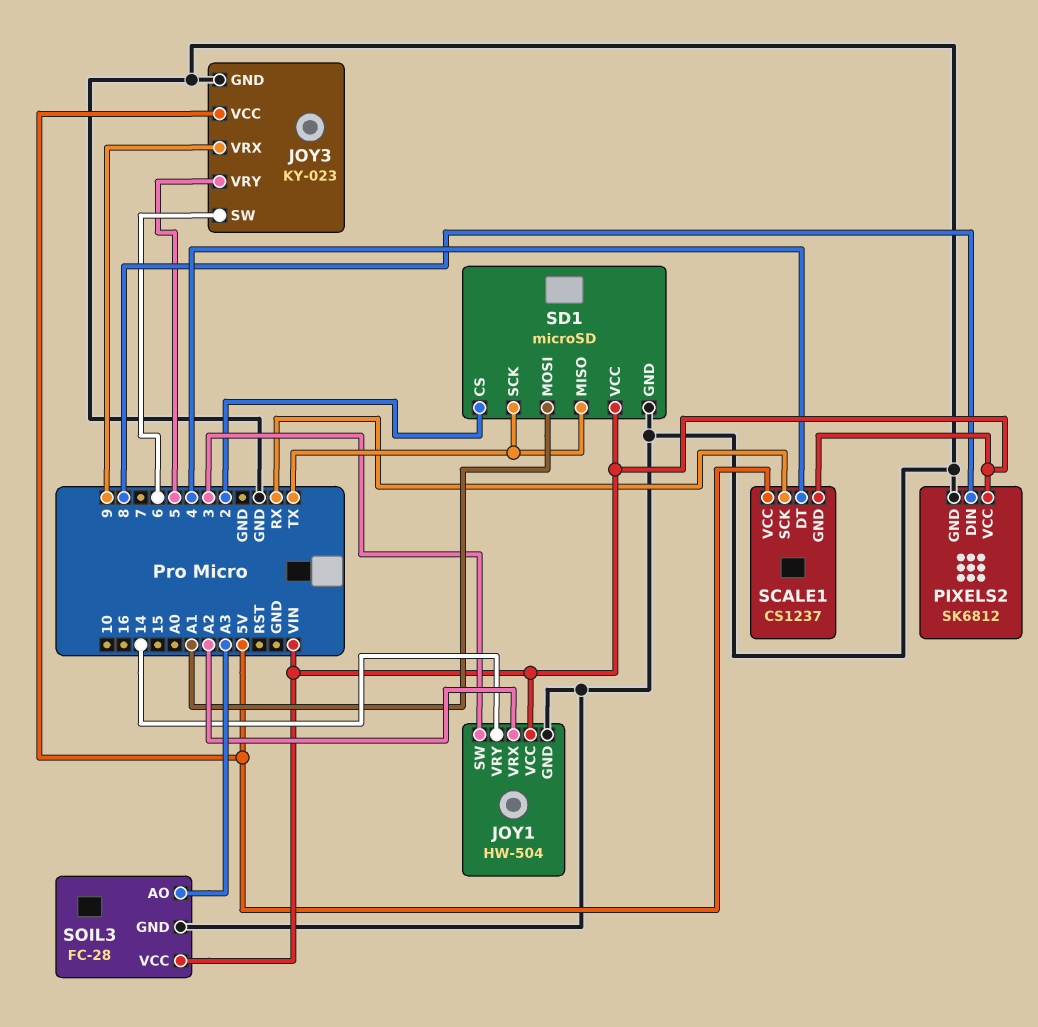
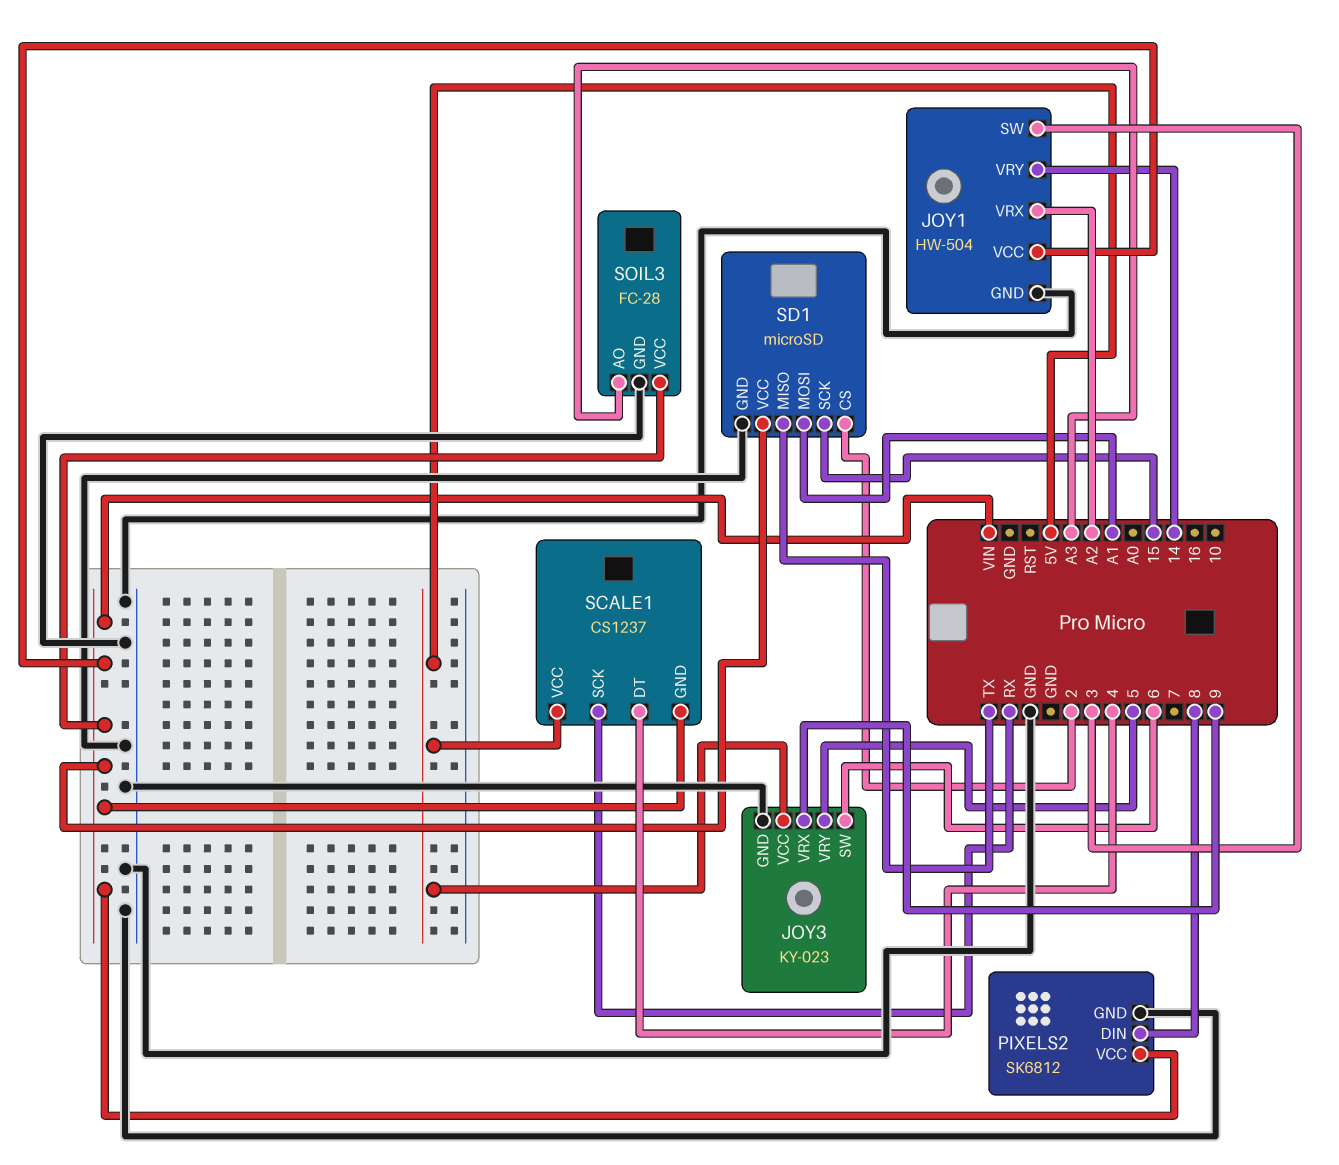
SD1 pin SCK: TX -> 15

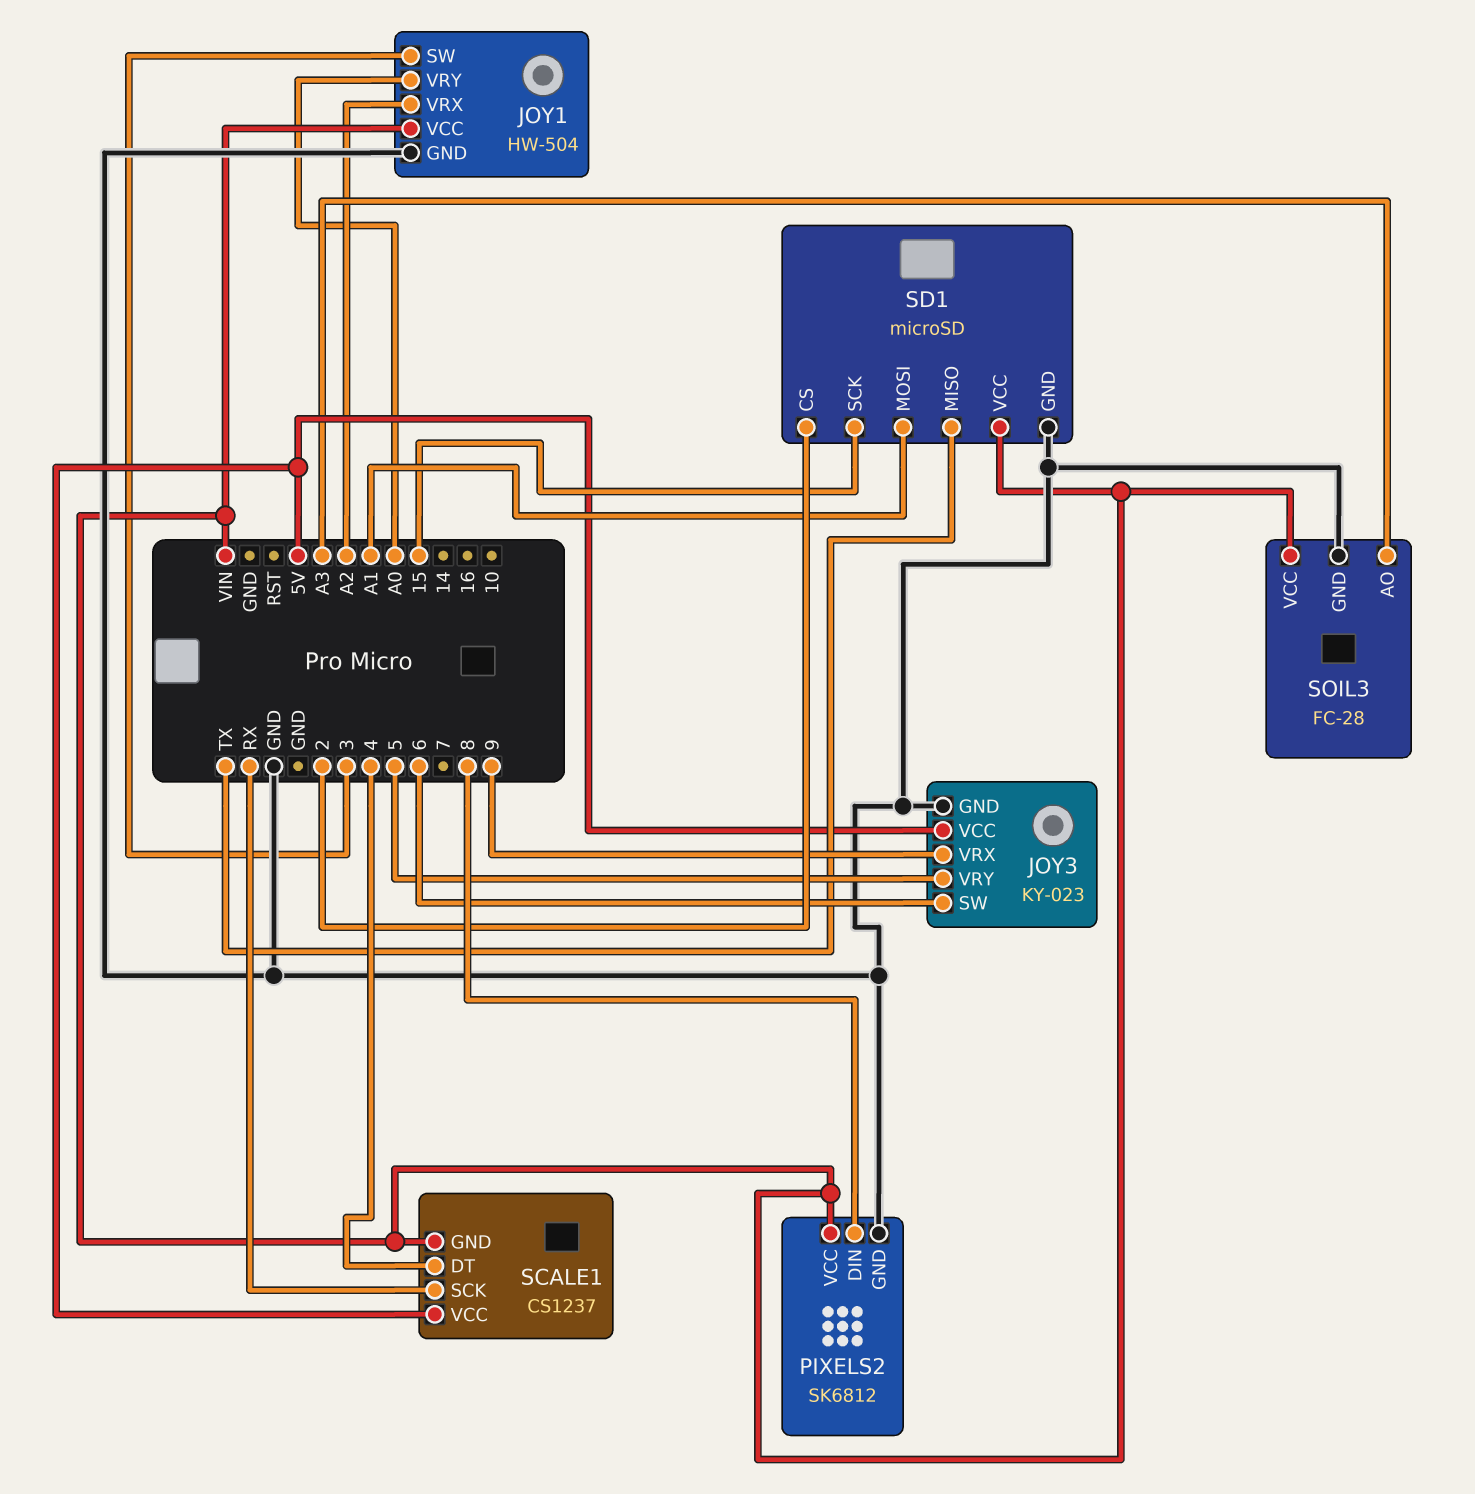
JOY1 pin VRY: 14 -> A0

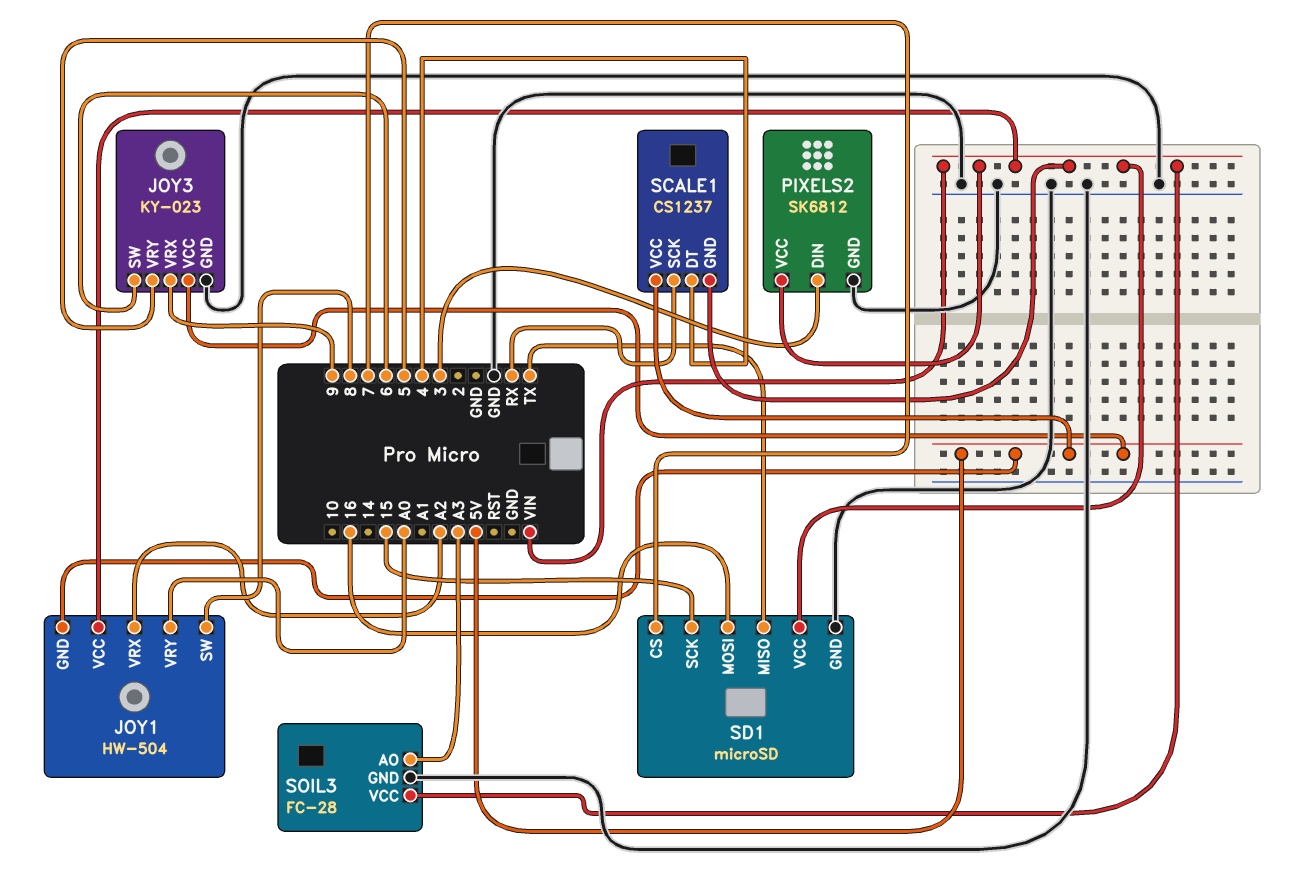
JOY1 pin GND: GND -> 5V
JOY1 pin SW: 3 -> 8
PIXELS2 pin DIN: 8 -> 3
SD1 pin CS: 2 -> 7
SD1 pin MOSI: A1 -> 16

